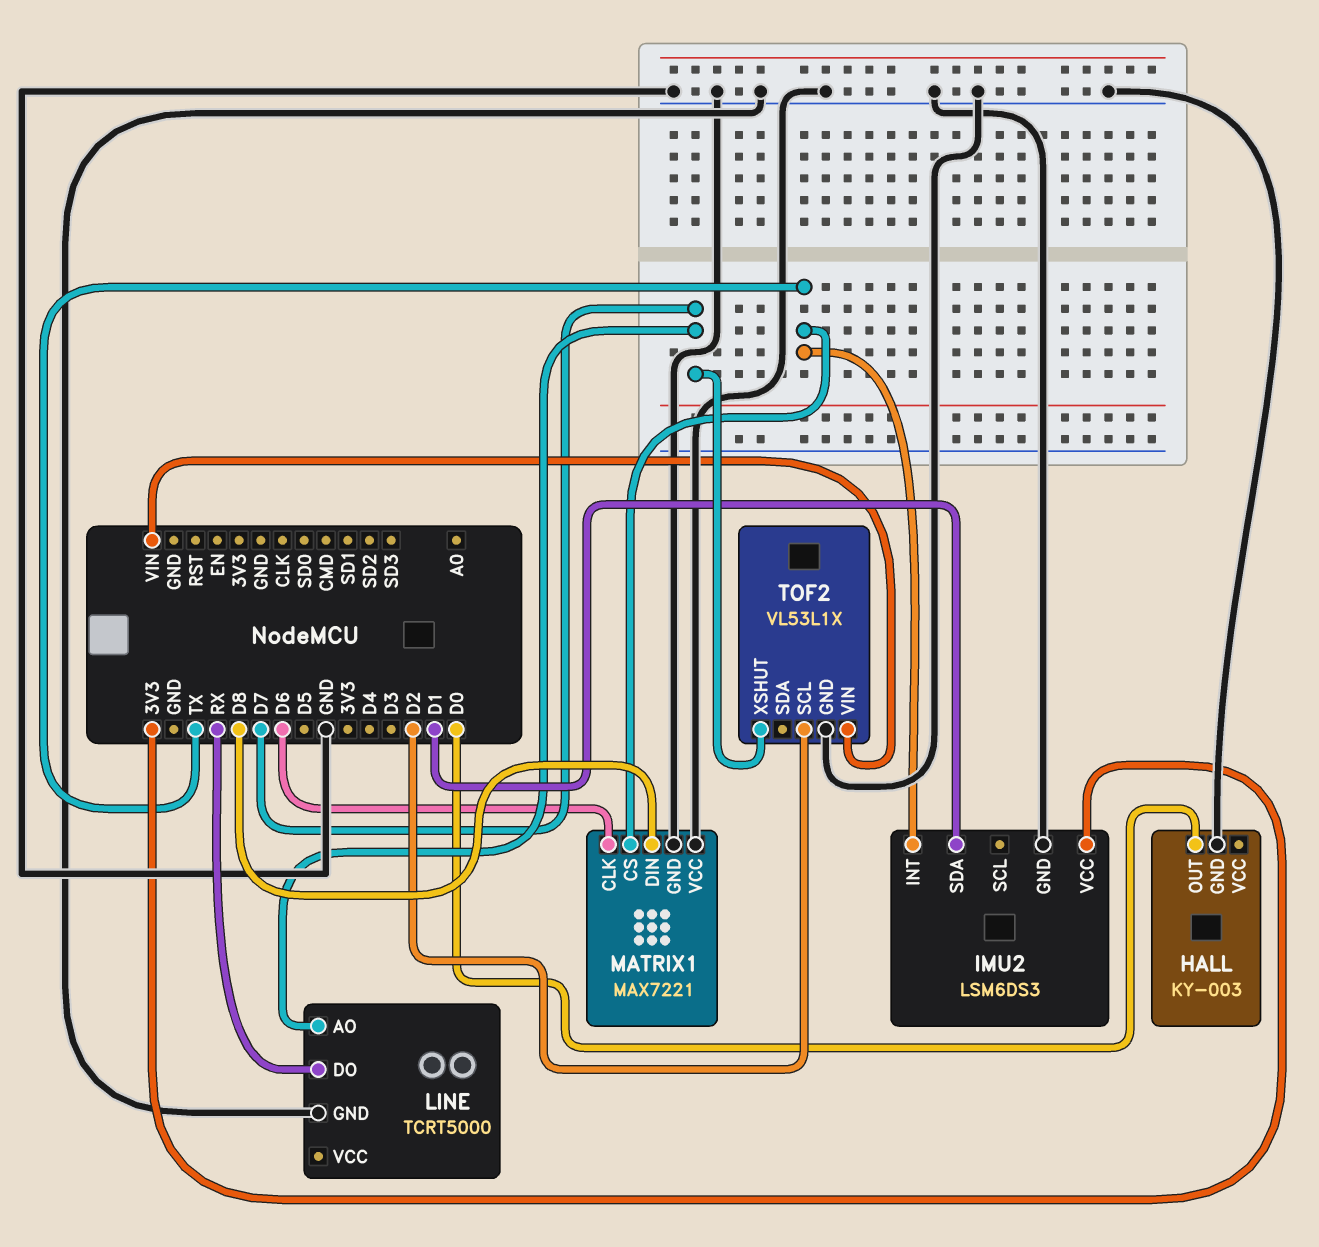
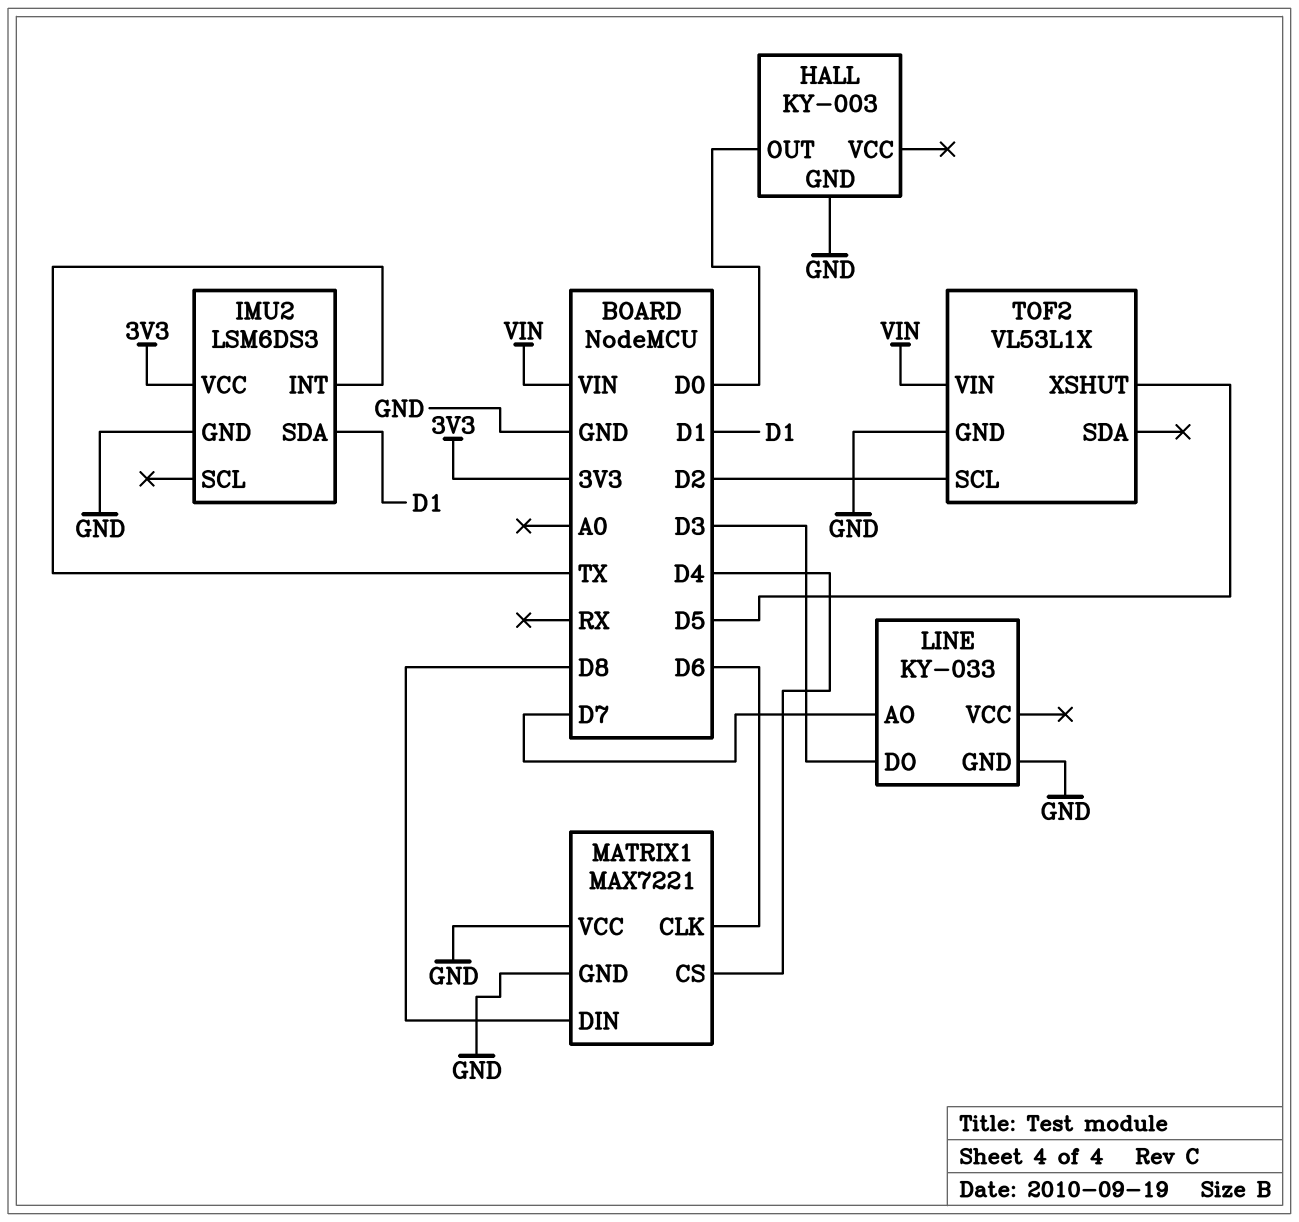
LINE: TCRT5000 -> KY-033
LINE pin DO: RX -> D3
MATRIX1 pin CS: TX -> D4
TOF2 pin XSHUT: D7 -> D5

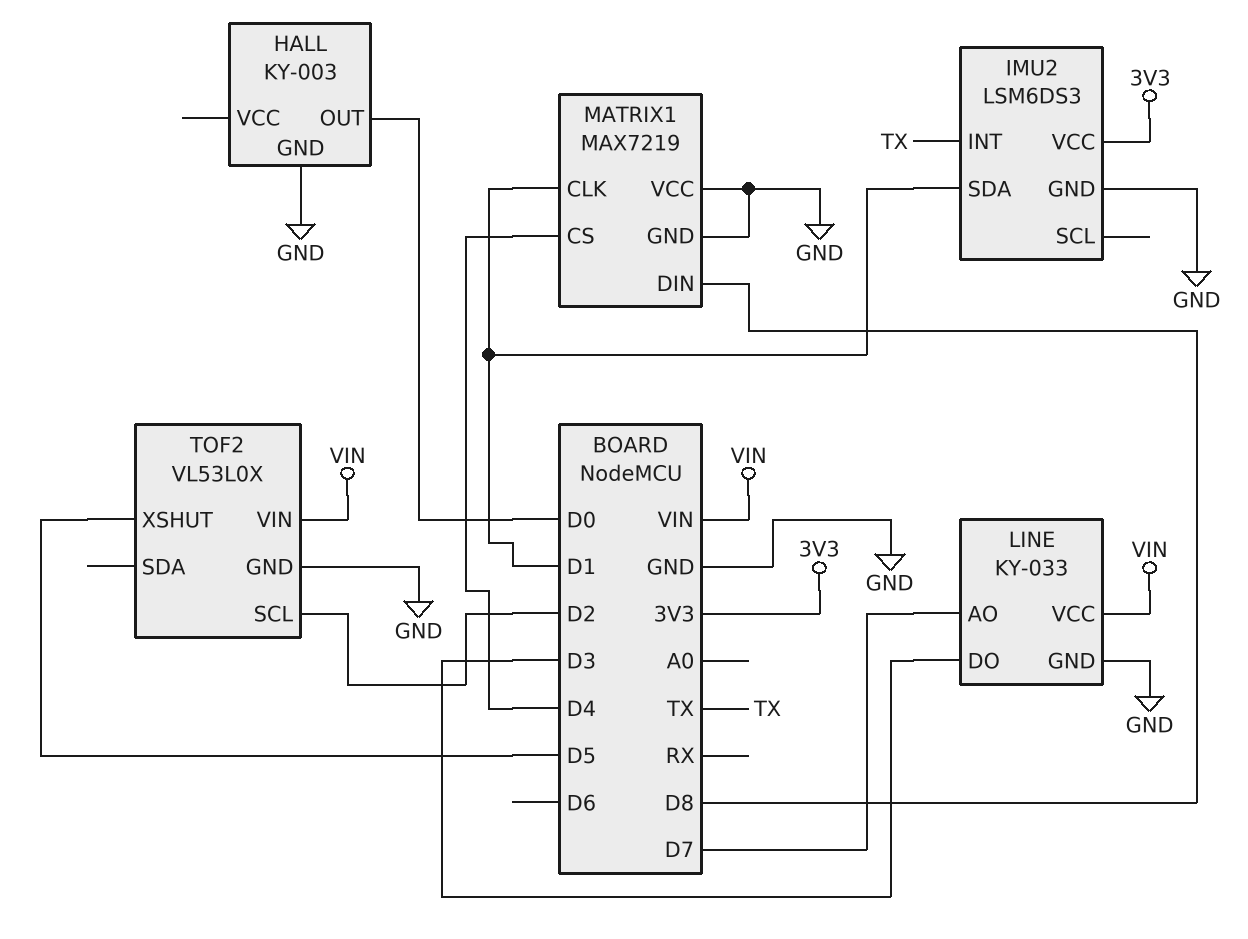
LINE pin VCC: none -> VIN
MATRIX1: MAX7221 -> MAX7219
MATRIX1 pin CLK: D6 -> D1
TOF2: VL53L1X -> VL53L0X

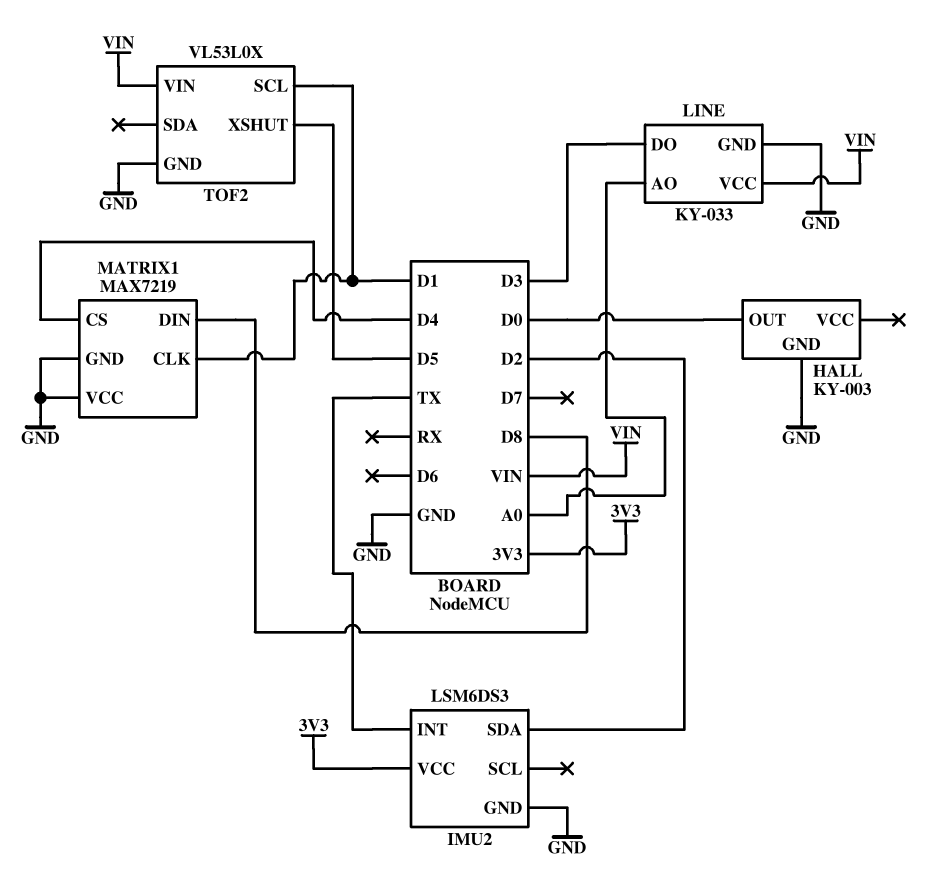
IMU2 pin SDA: D1 -> D2
LINE pin AO: D7 -> A0
TOF2 pin SCL: D2 -> D1

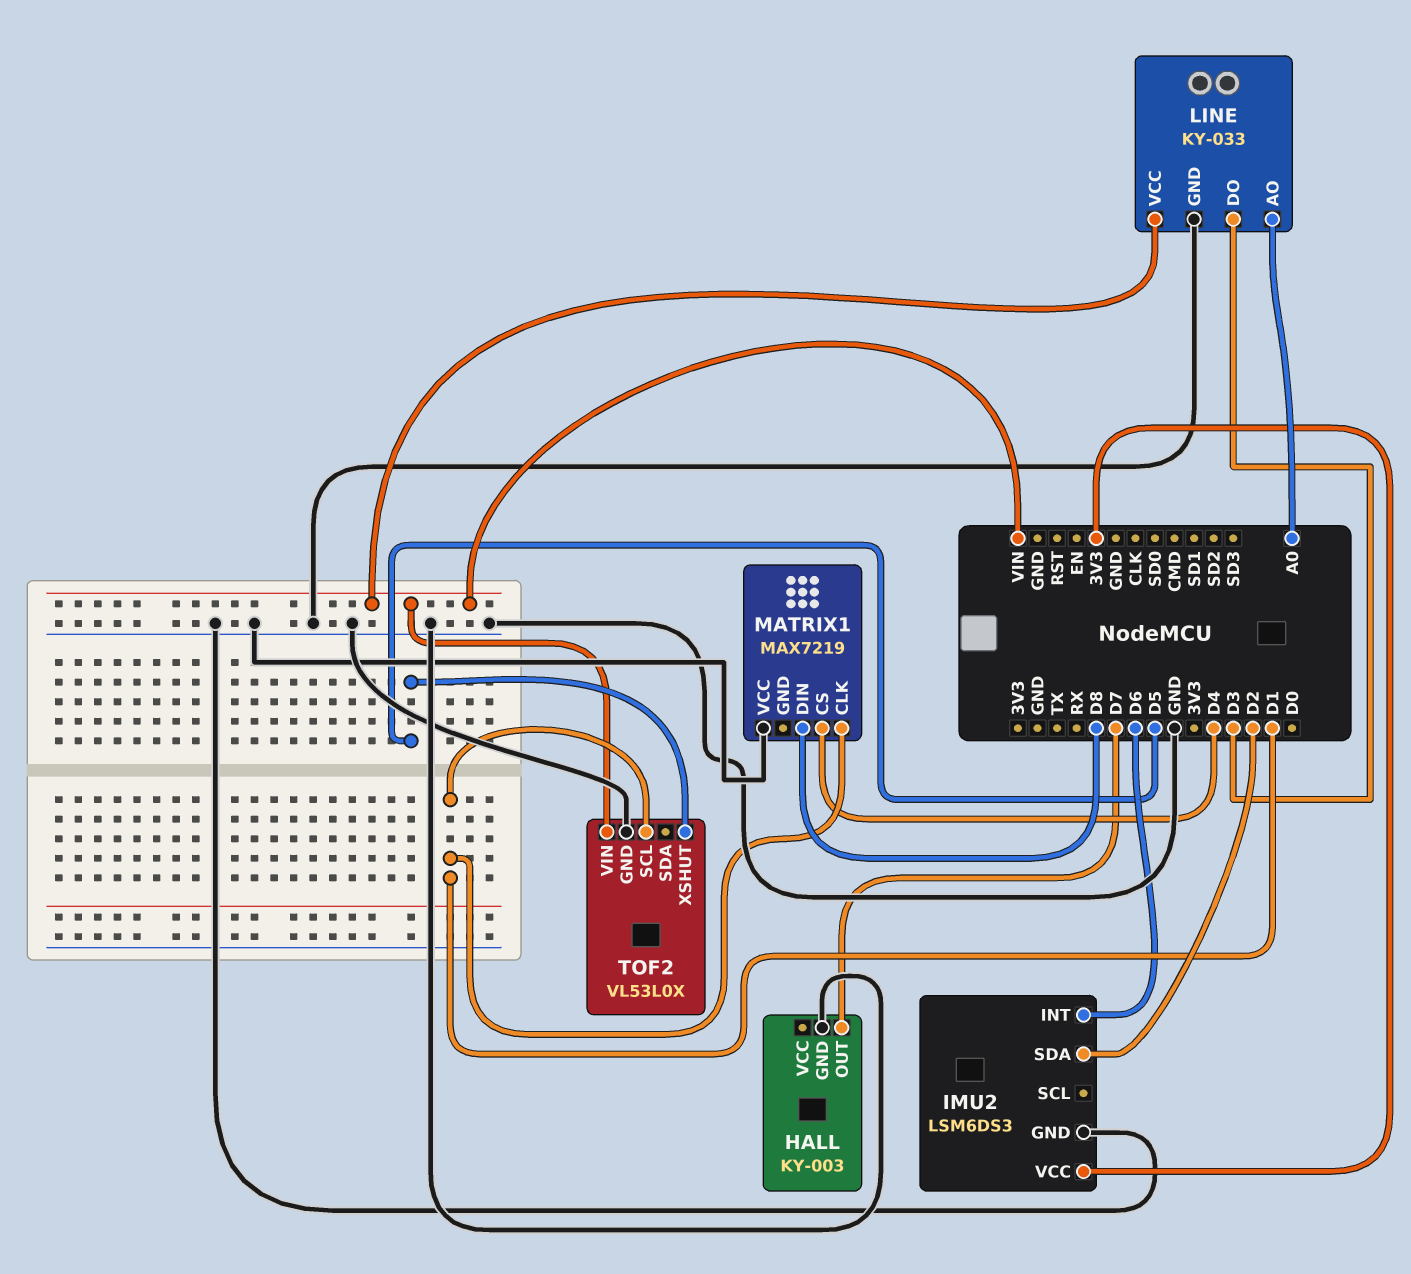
HALL pin OUT: D0 -> D7
IMU2 pin INT: TX -> D6
MATRIX1 pin GND: GND -> none

